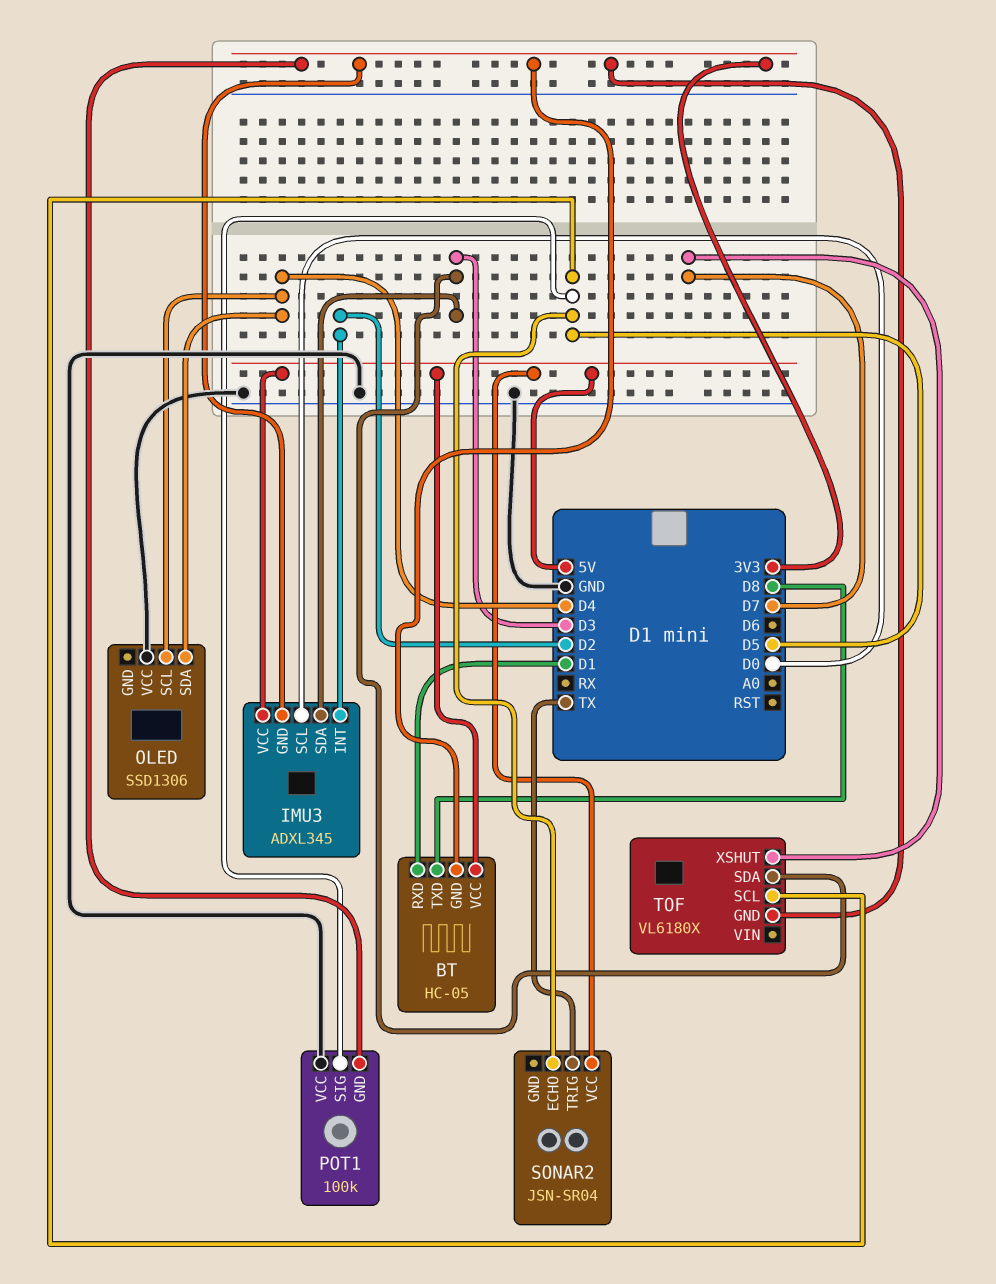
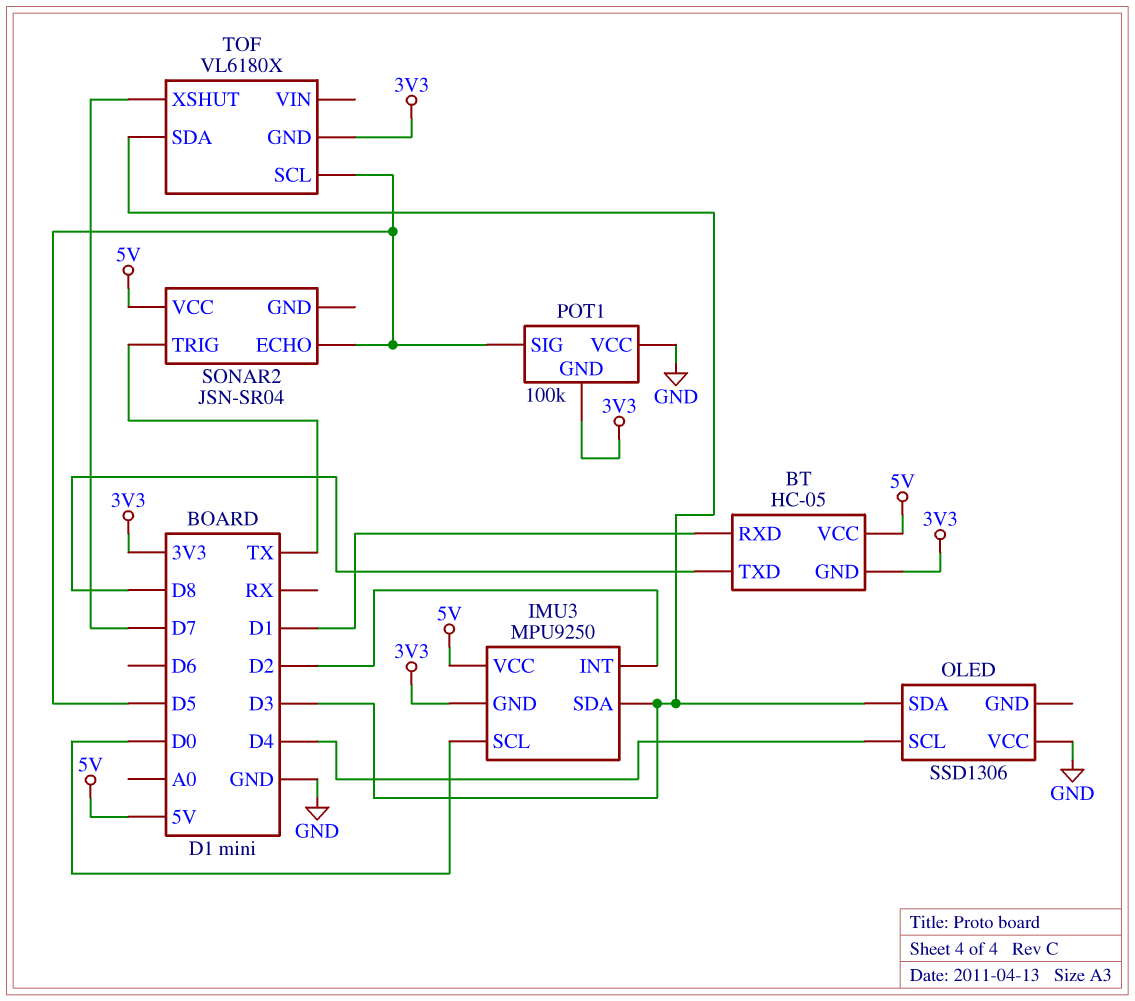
IMU3: ADXL345 -> MPU9250
OLED pin SDA: D4 -> D3

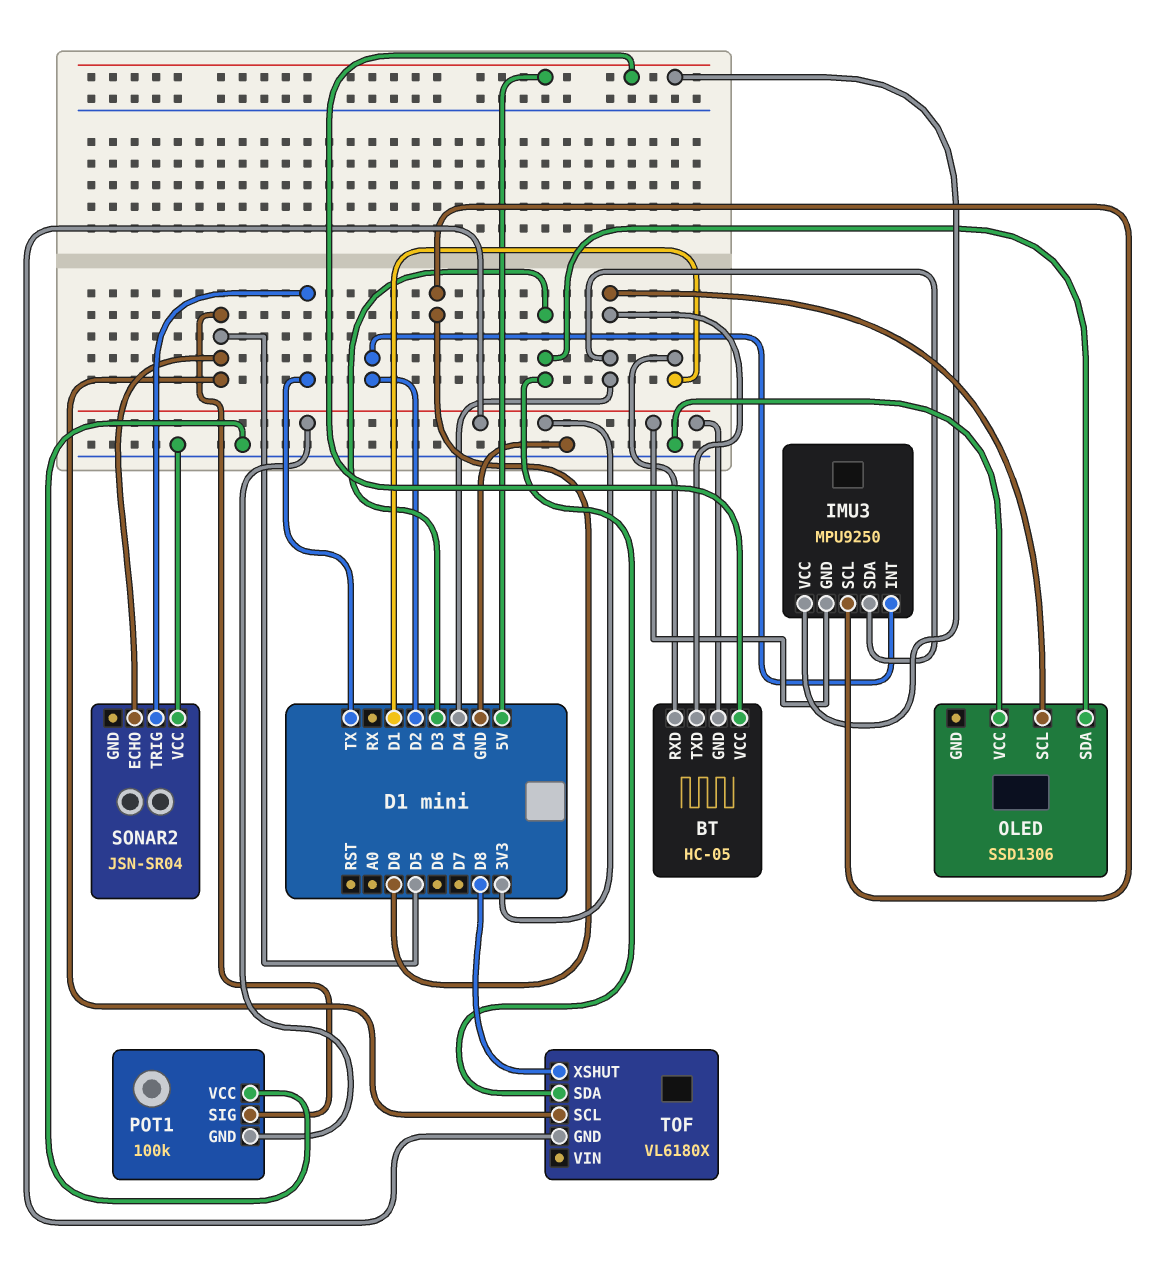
BT pin TXD: D8 -> D4
IMU3 pin SDA: D3 -> D4
SONAR2 pin VCC: 5V -> GND
TOF pin XSHUT: D7 -> D8

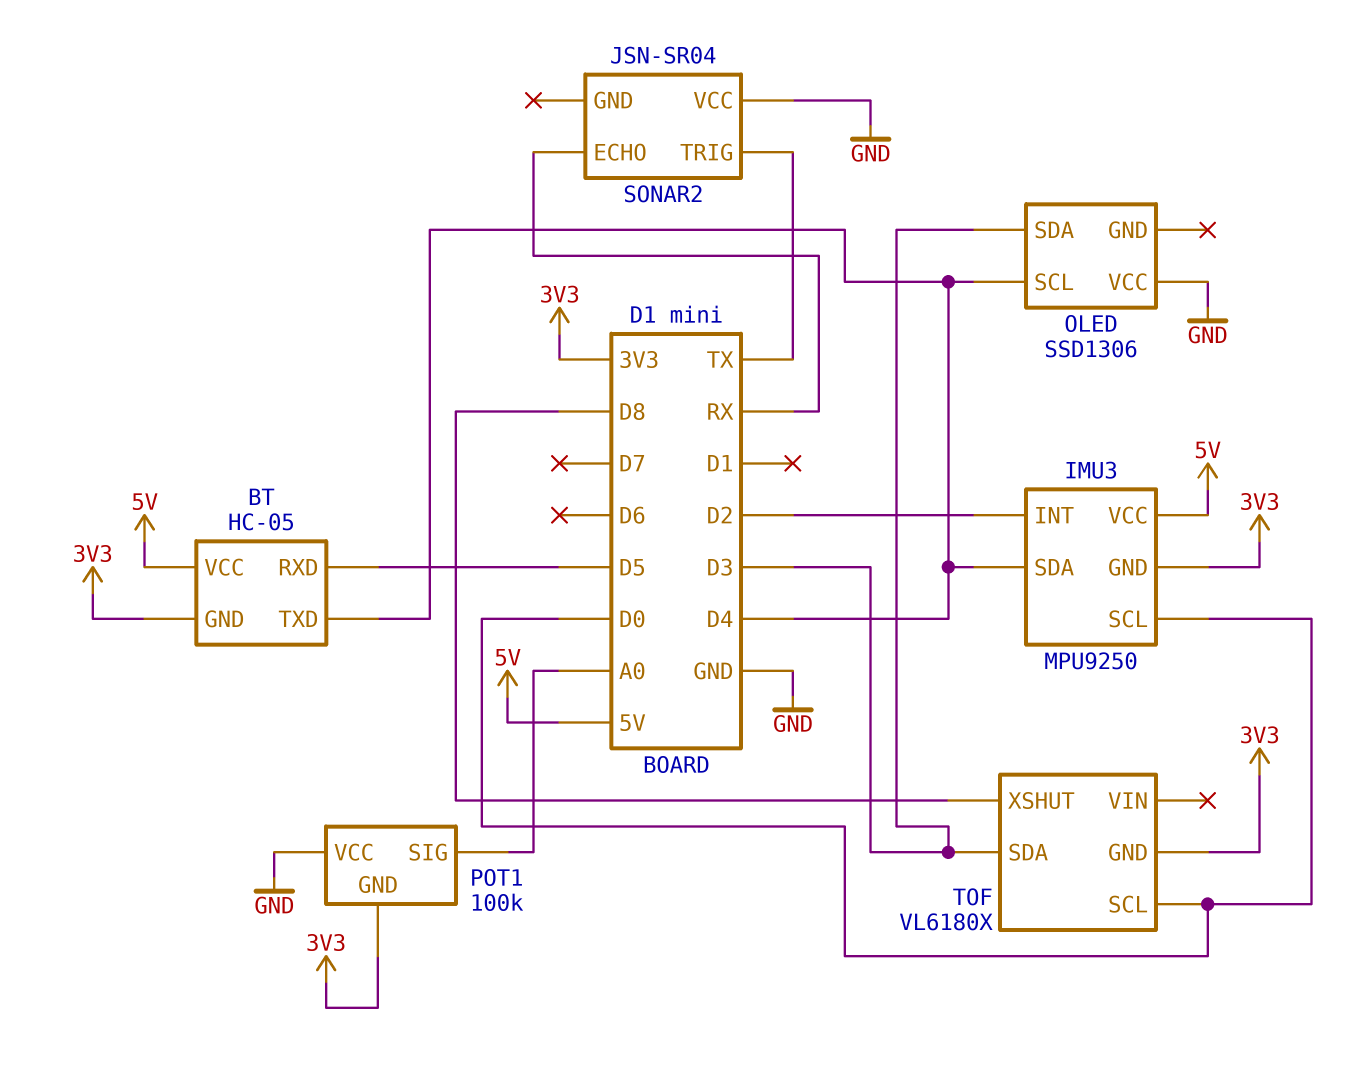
BT pin RXD: D1 -> D5
POT1 pin SIG: D5 -> A0
SONAR2 pin ECHO: D5 -> RX
TOF pin SCL: D5 -> D0

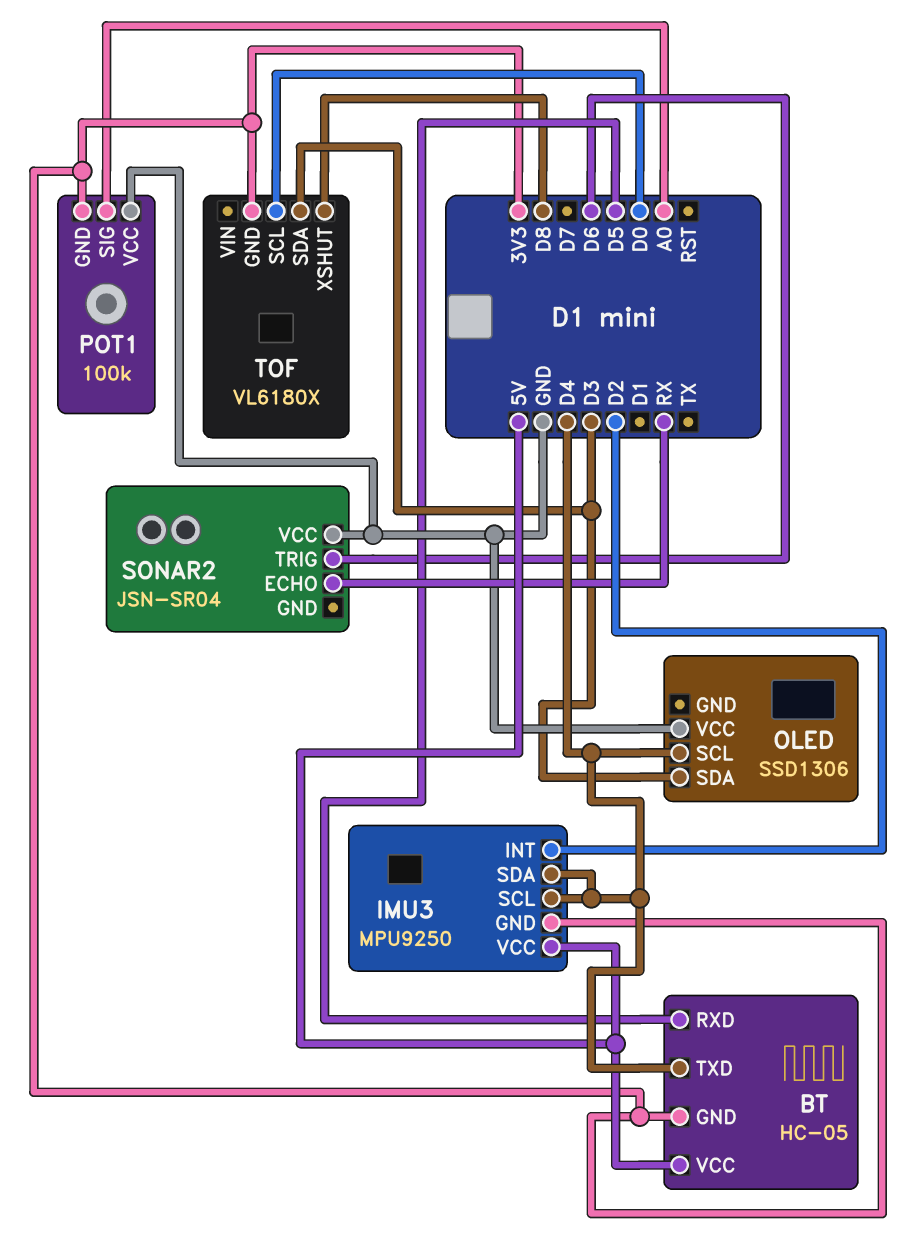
IMU3 pin SCL: D0 -> D4
SONAR2 pin TRIG: TX -> D6

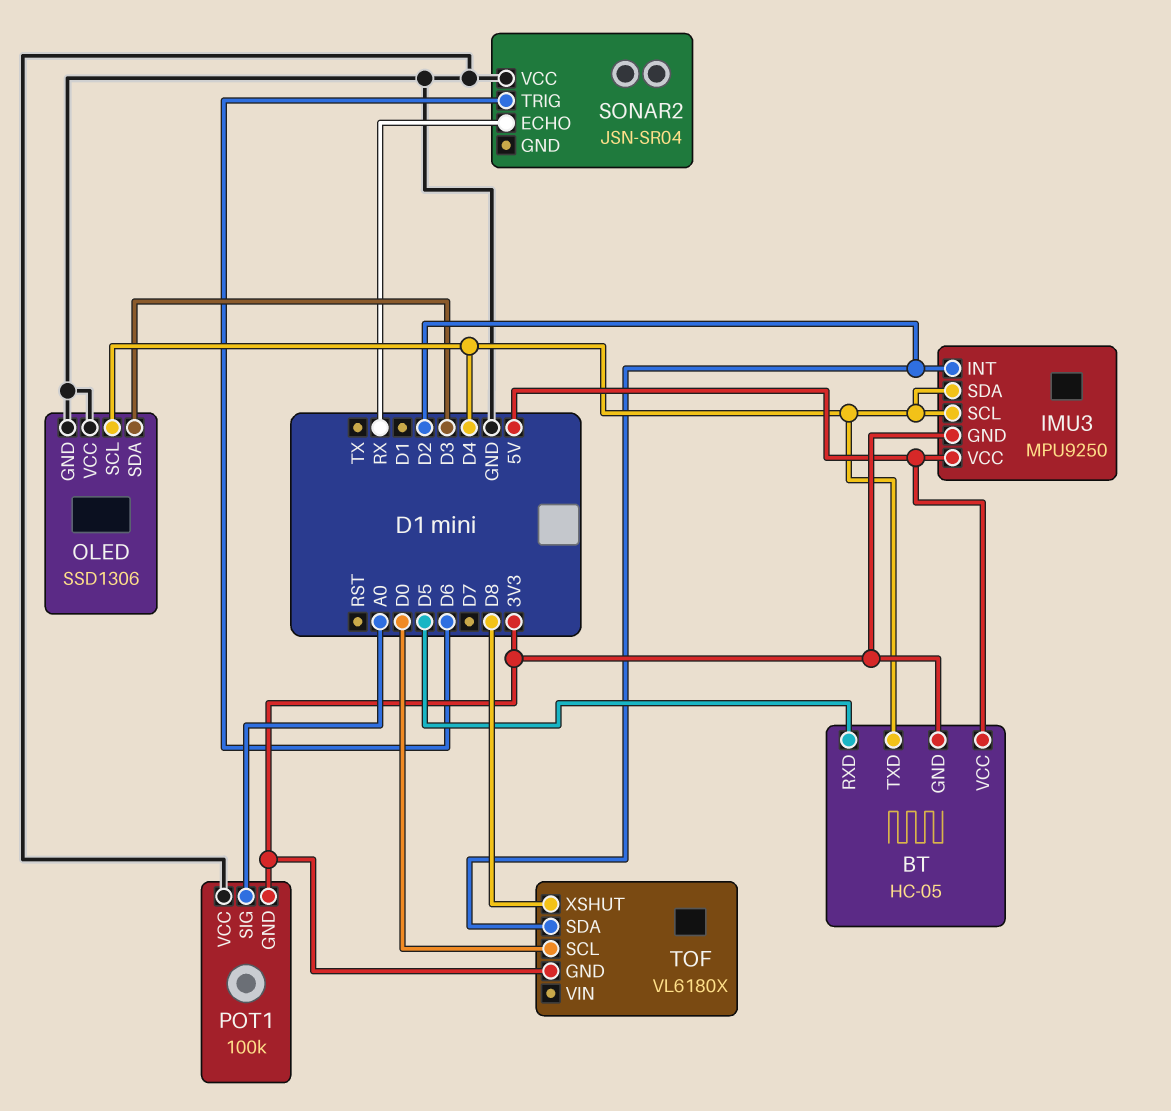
OLED pin GND: none -> GND
TOF pin SDA: D3 -> D2

